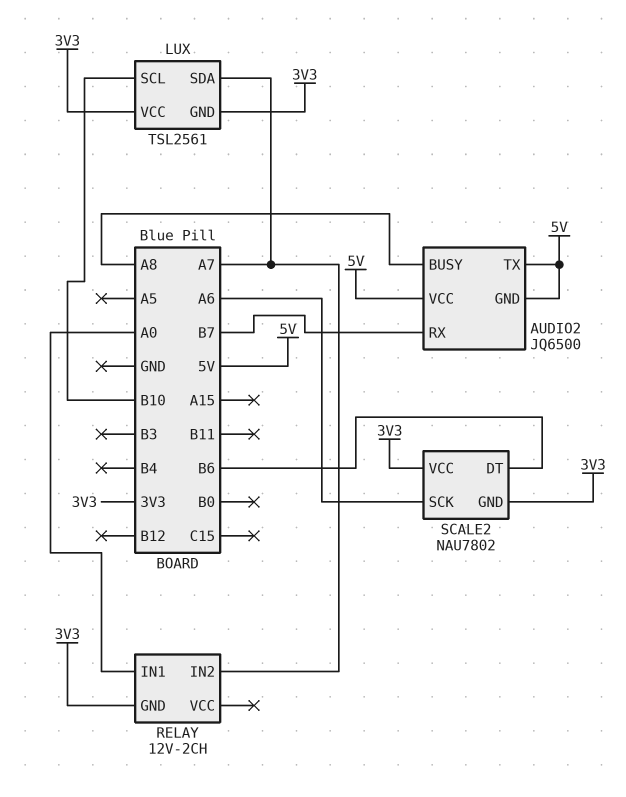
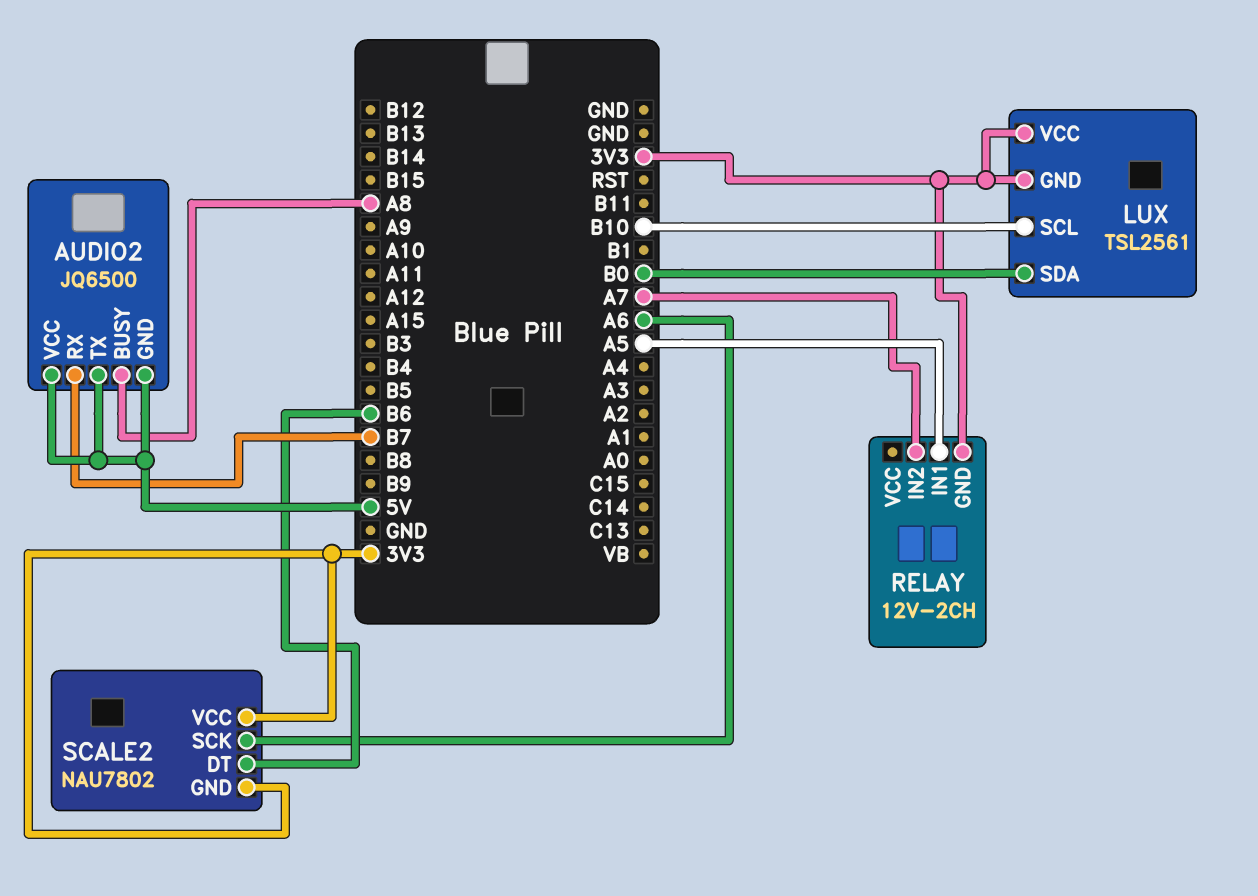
LUX pin SDA: A7 -> B0
RELAY pin IN1: A0 -> A5

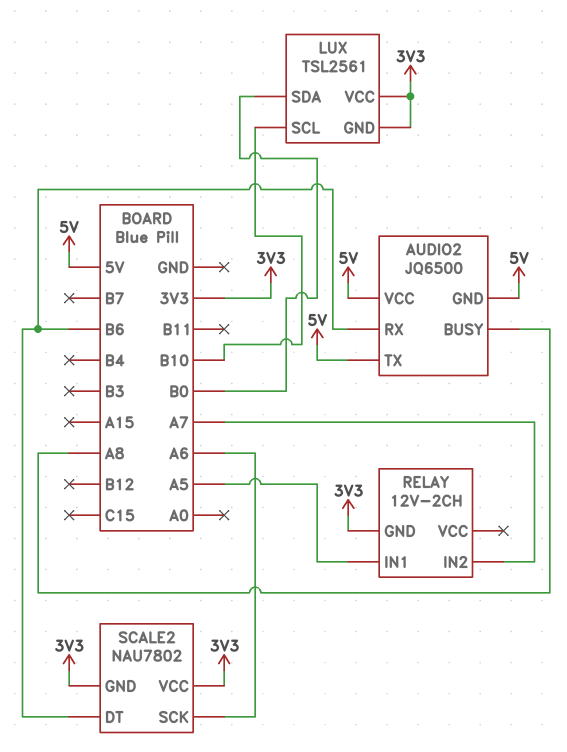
AUDIO2 pin RX: B7 -> B6

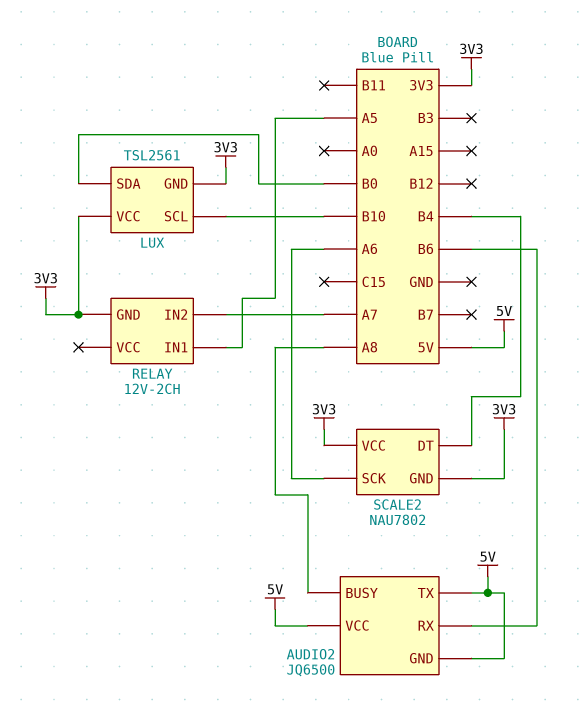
SCALE2 pin DT: B6 -> B4

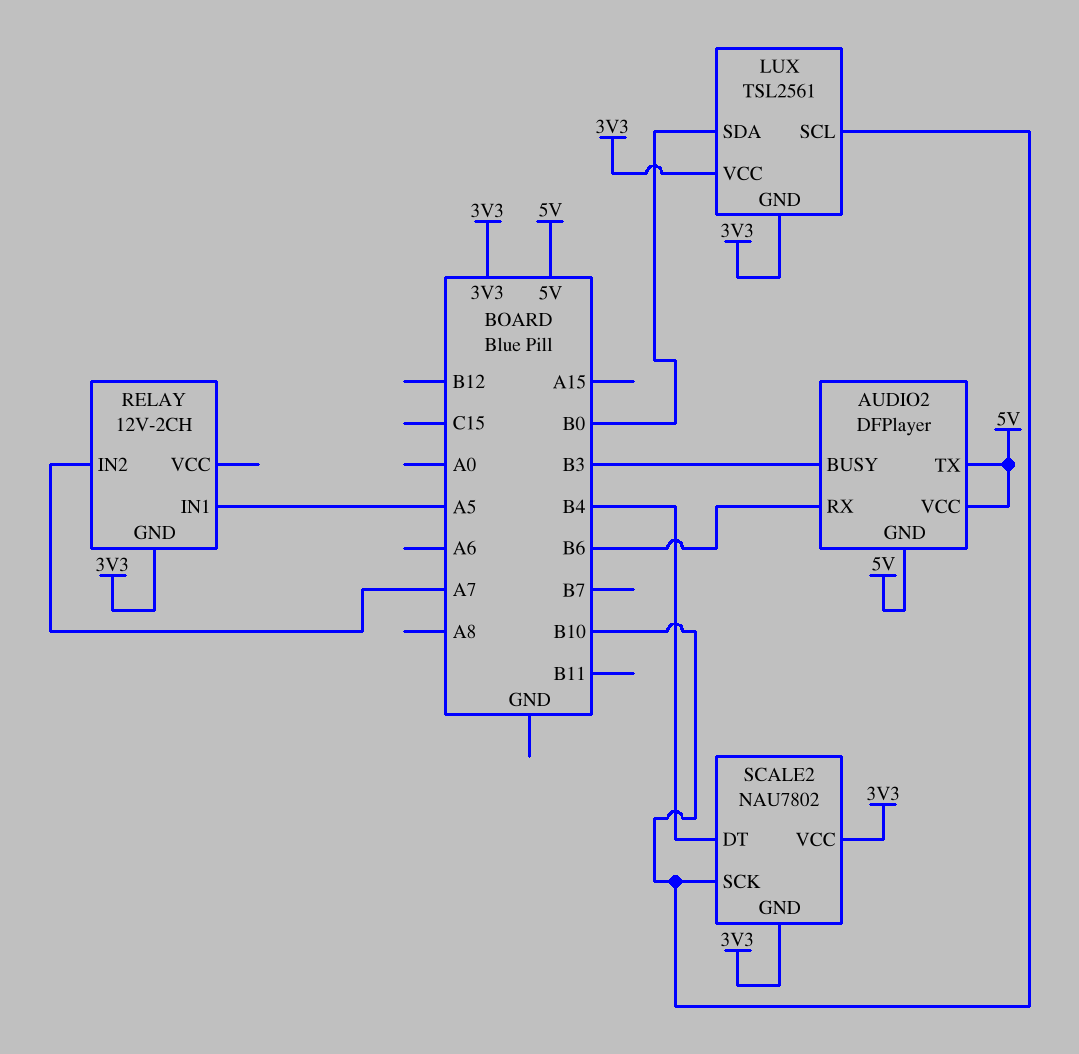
AUDIO2: JQ6500 -> DFPlayer
AUDIO2 pin BUSY: A8 -> B3
SCALE2 pin SCK: A6 -> B10

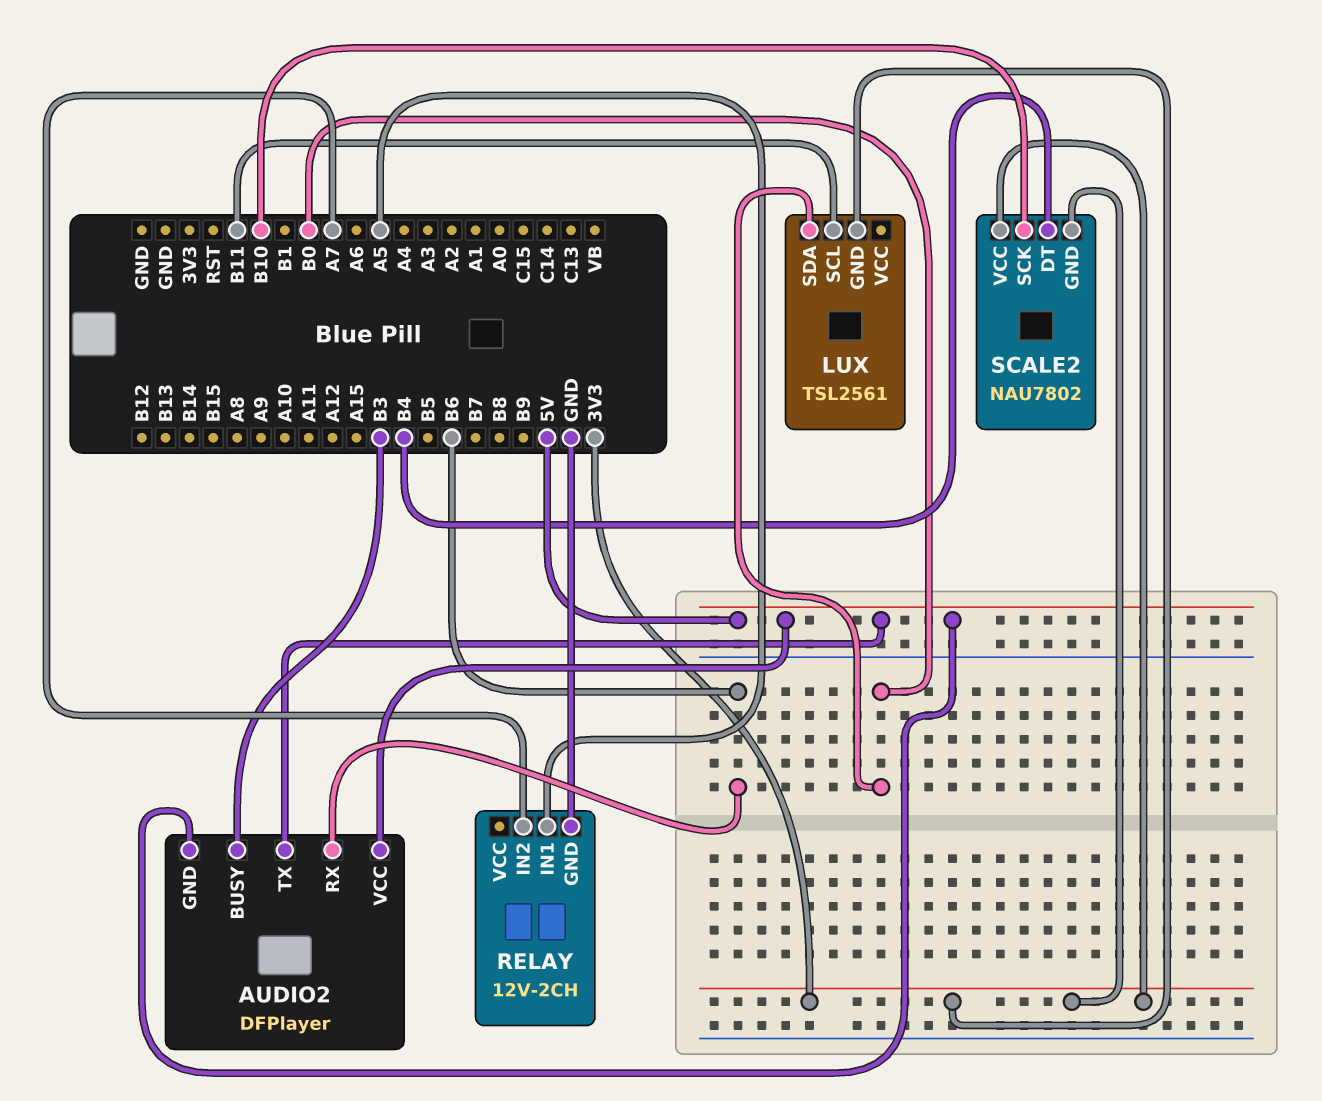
LUX pin SCL: B10 -> B11
LUX pin VCC: 3V3 -> none
RELAY pin GND: 3V3 -> GND

